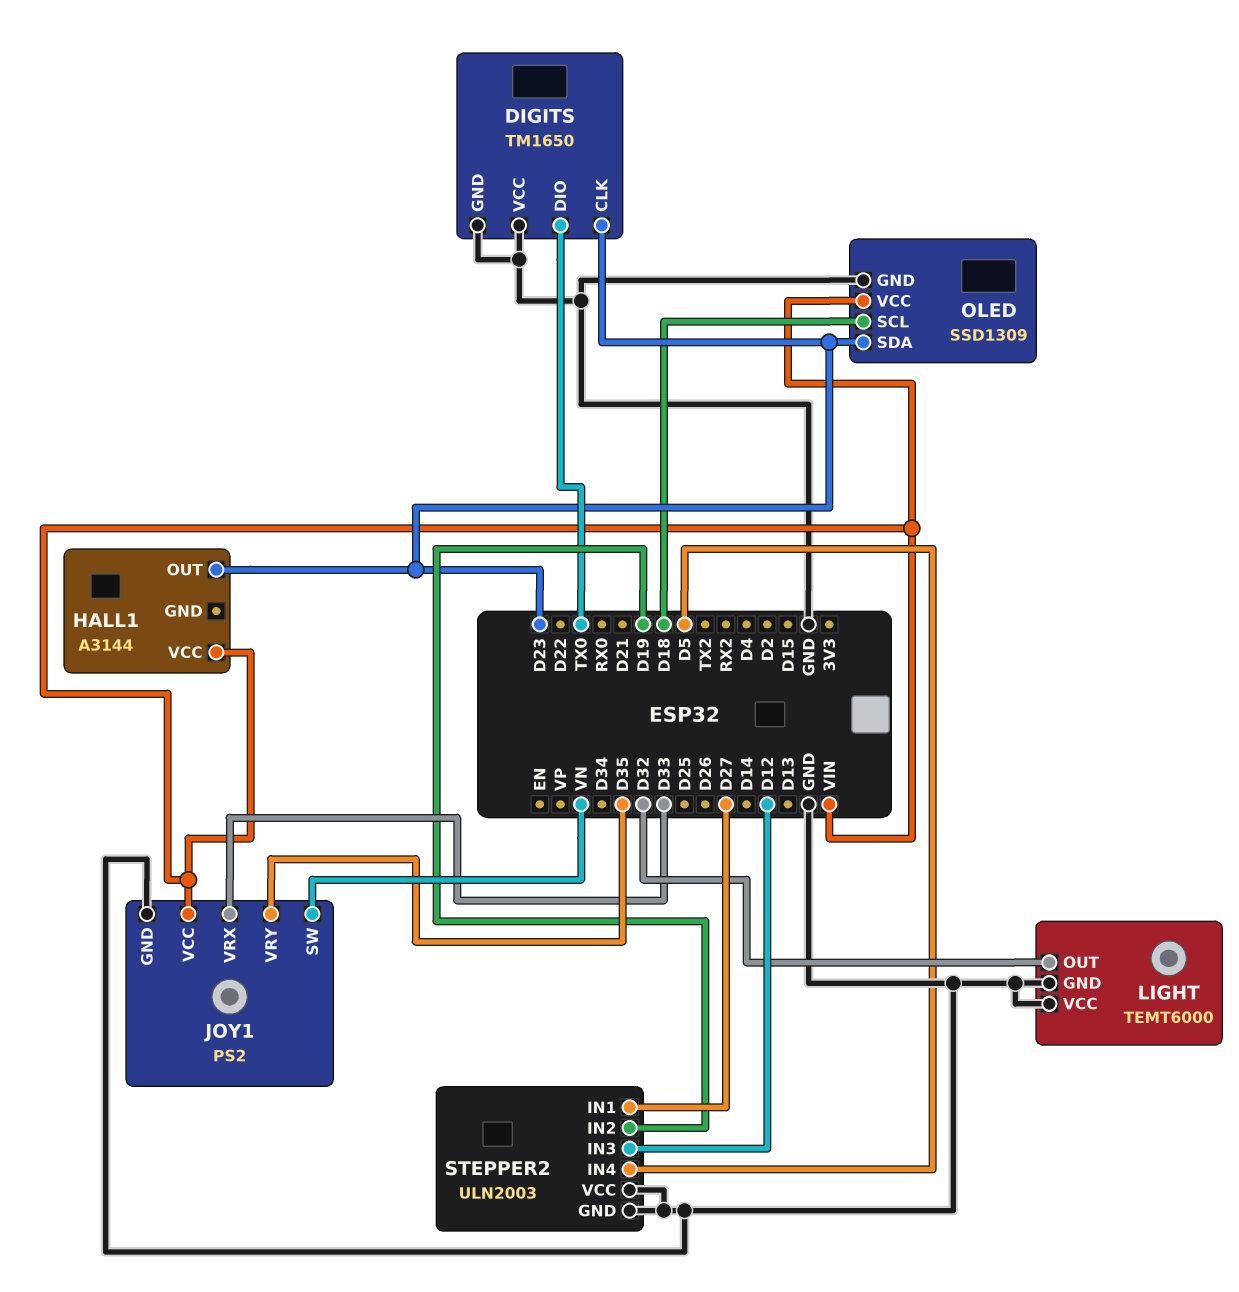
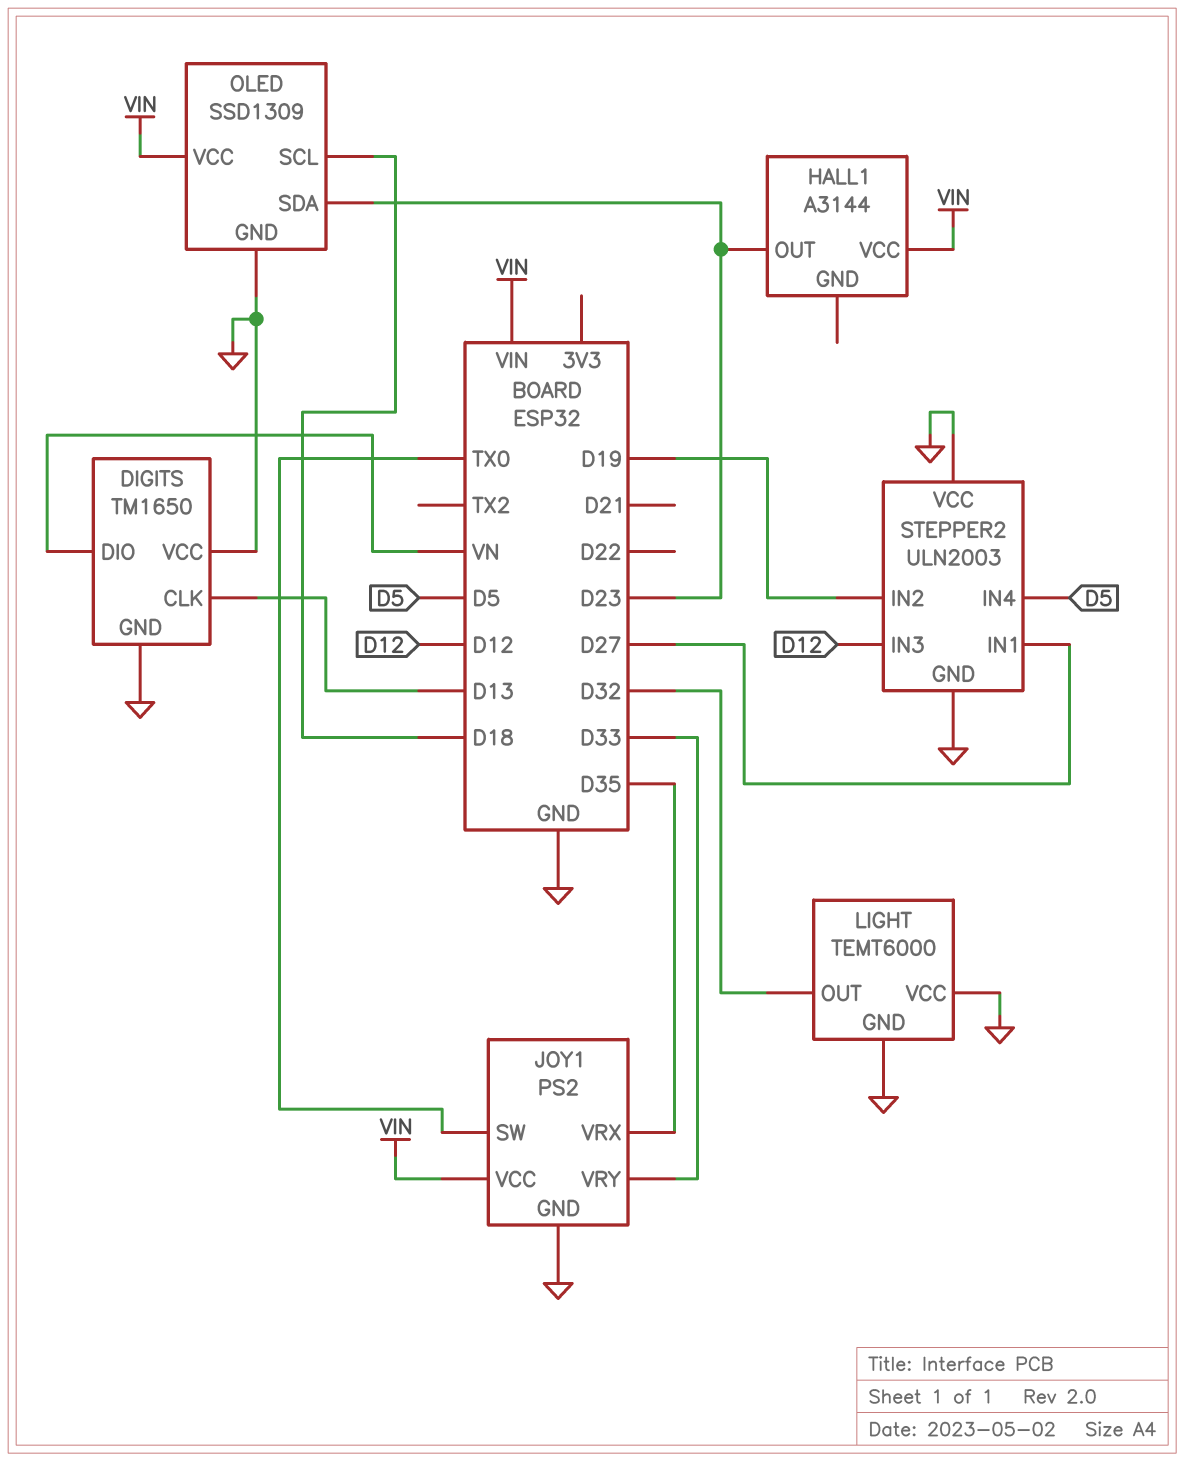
DIGITS pin CLK: D23 -> D13
DIGITS pin DIO: TX0 -> VN
JOY1 pin SW: VN -> TX0
JOY1 pin VRX: D33 -> D35
JOY1 pin VRY: D35 -> D33

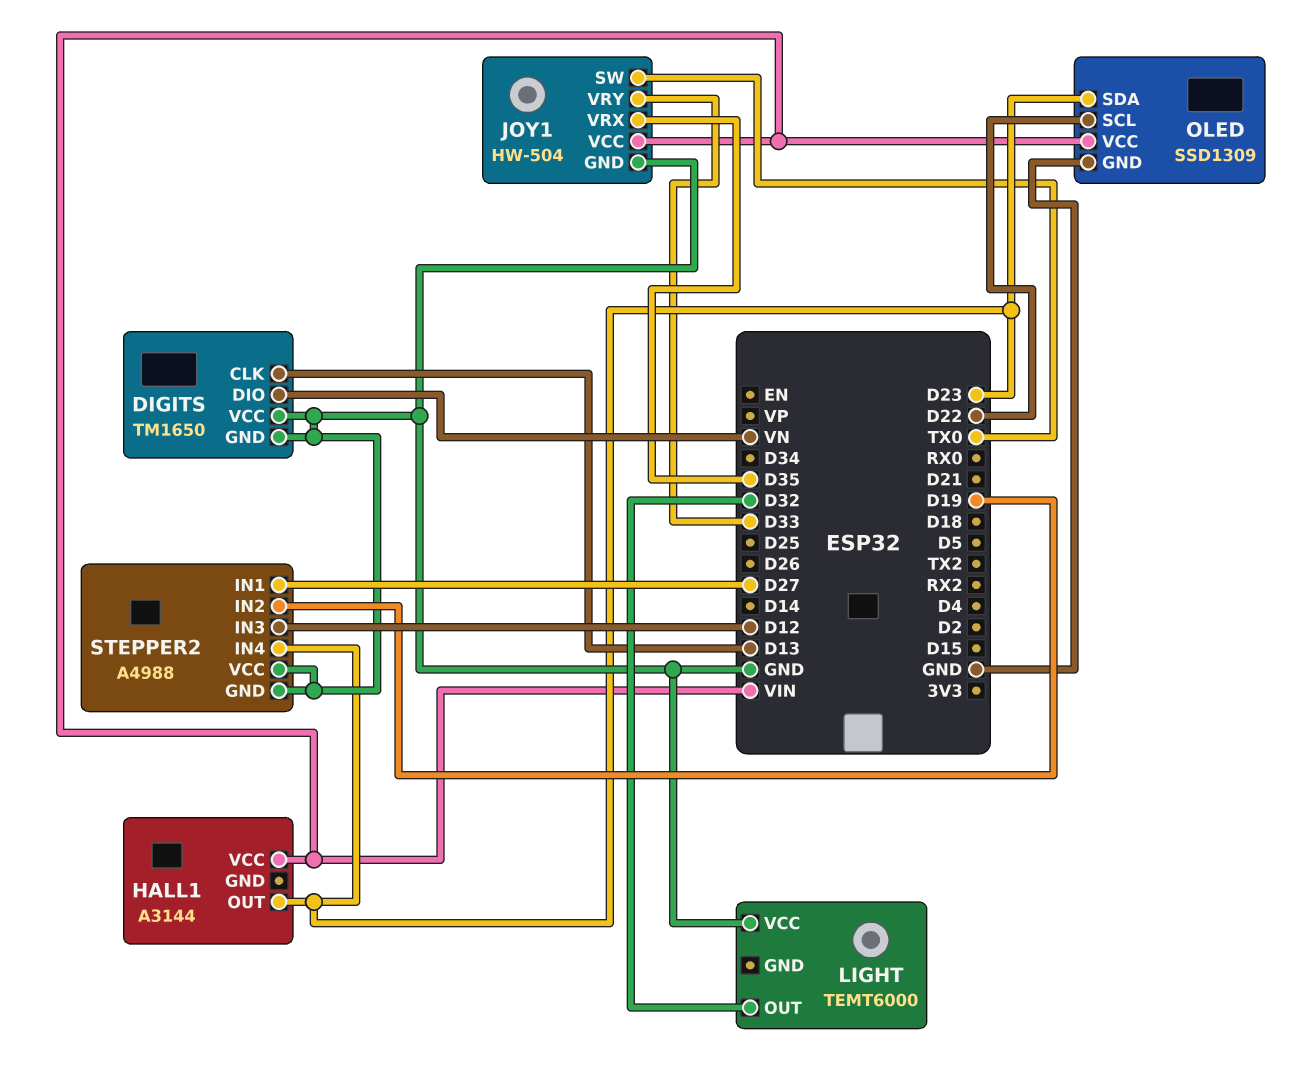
JOY1: PS2 -> HW-504
LIGHT pin GND: GND -> none
OLED pin SCL: D18 -> D22
STEPPER2: ULN2003 -> A4988
STEPPER2 pin IN4: D5 -> D23

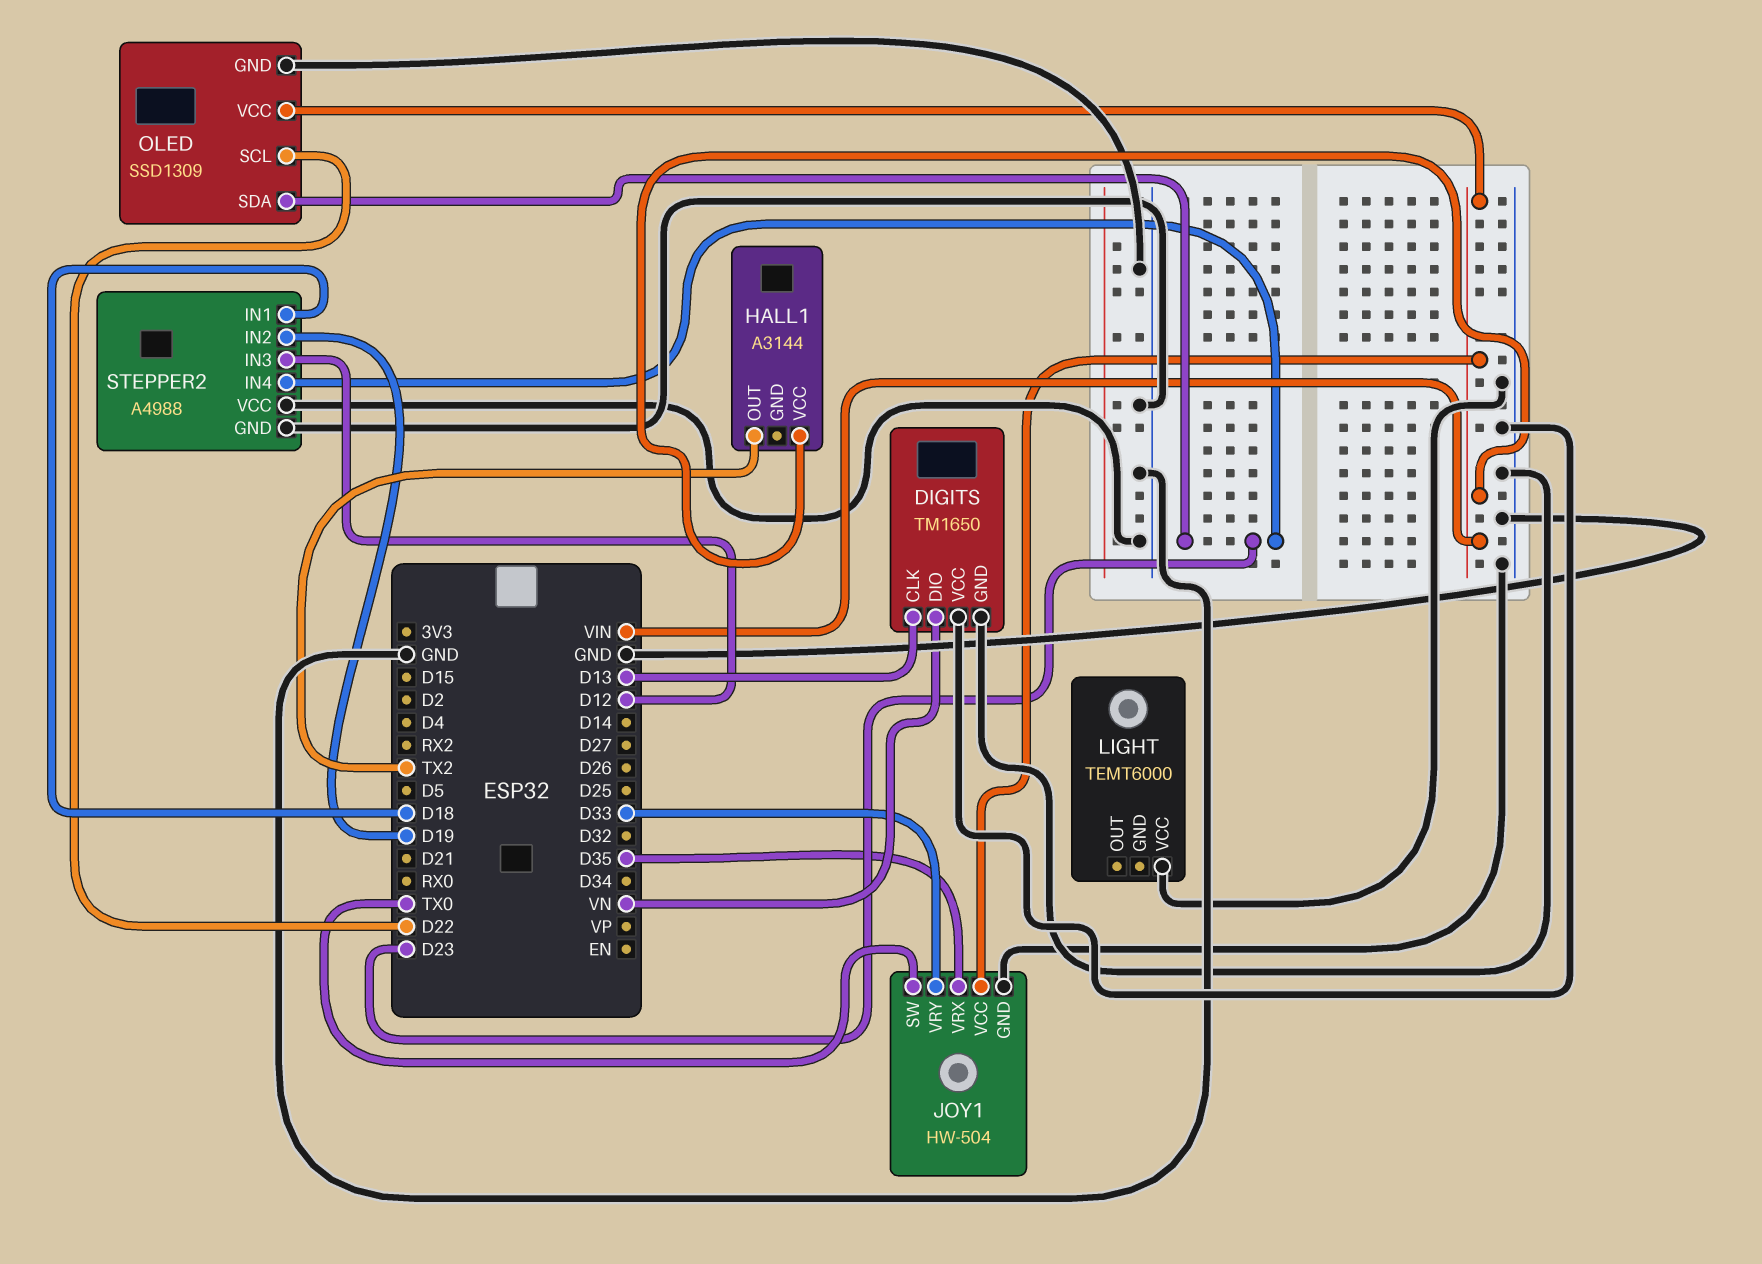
HALL1 pin OUT: D23 -> TX2
LIGHT pin OUT: D32 -> none
STEPPER2 pin IN1: D27 -> D18

